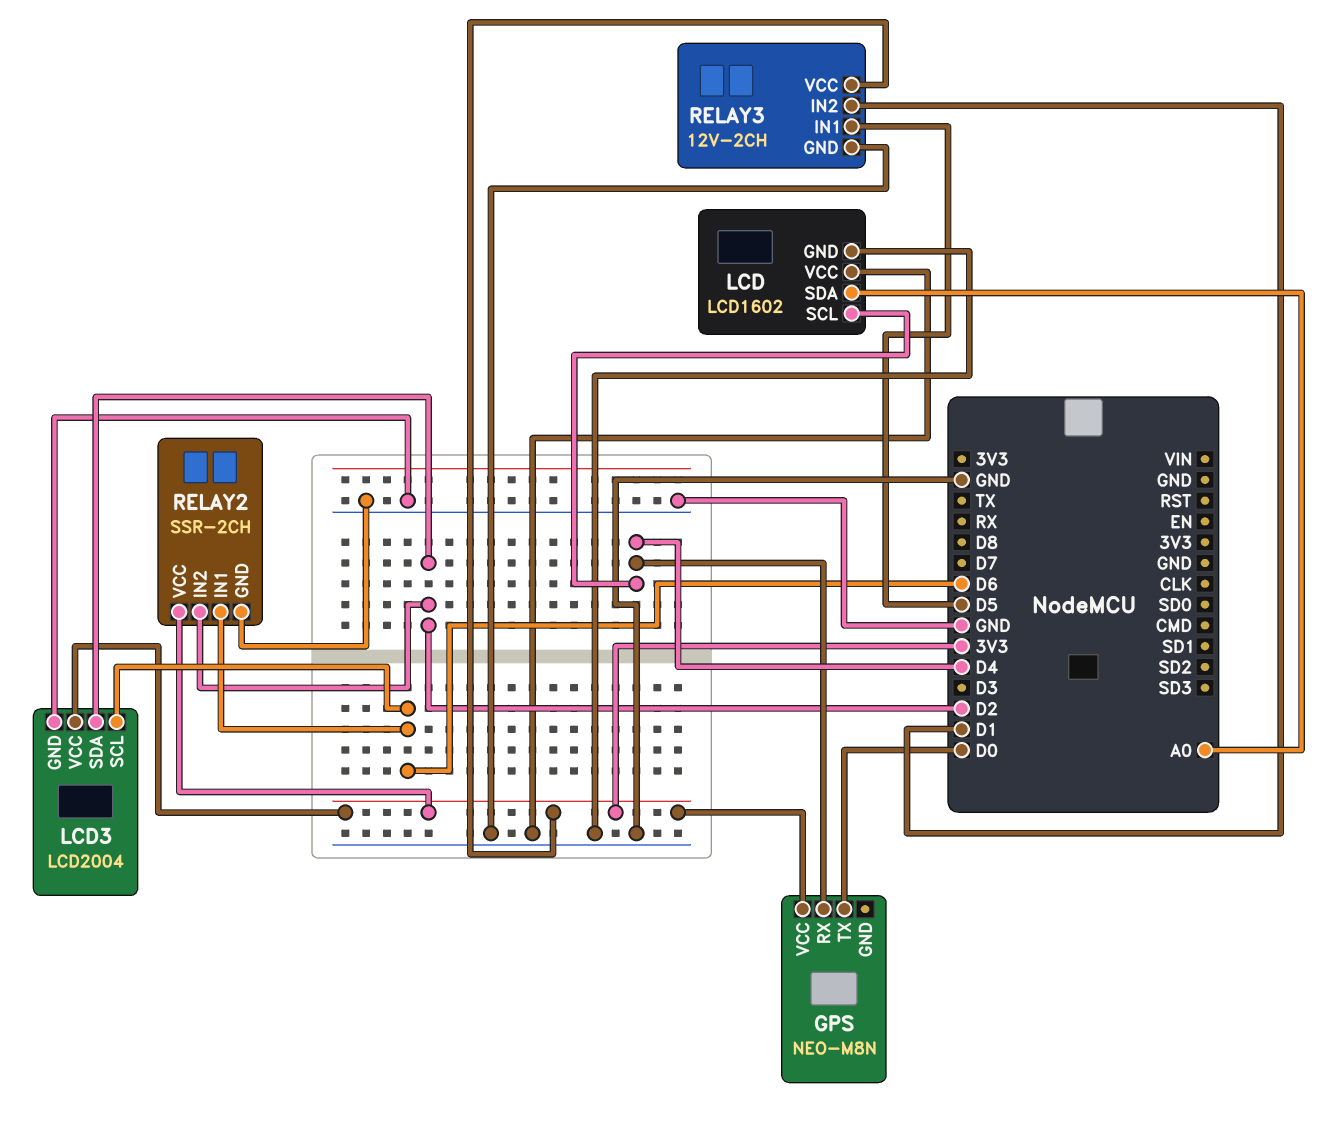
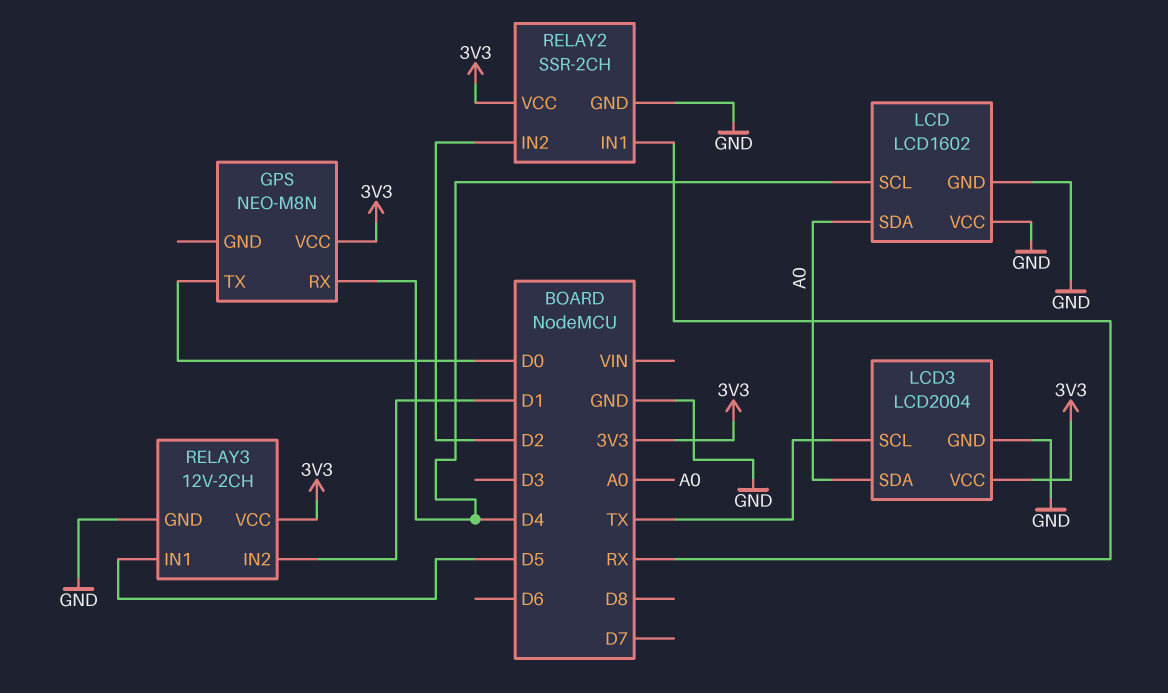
LCD3 pin SCL: D6 -> TX
LCD3 pin SDA: D2 -> A0
RELAY2 pin IN1: D6 -> RX

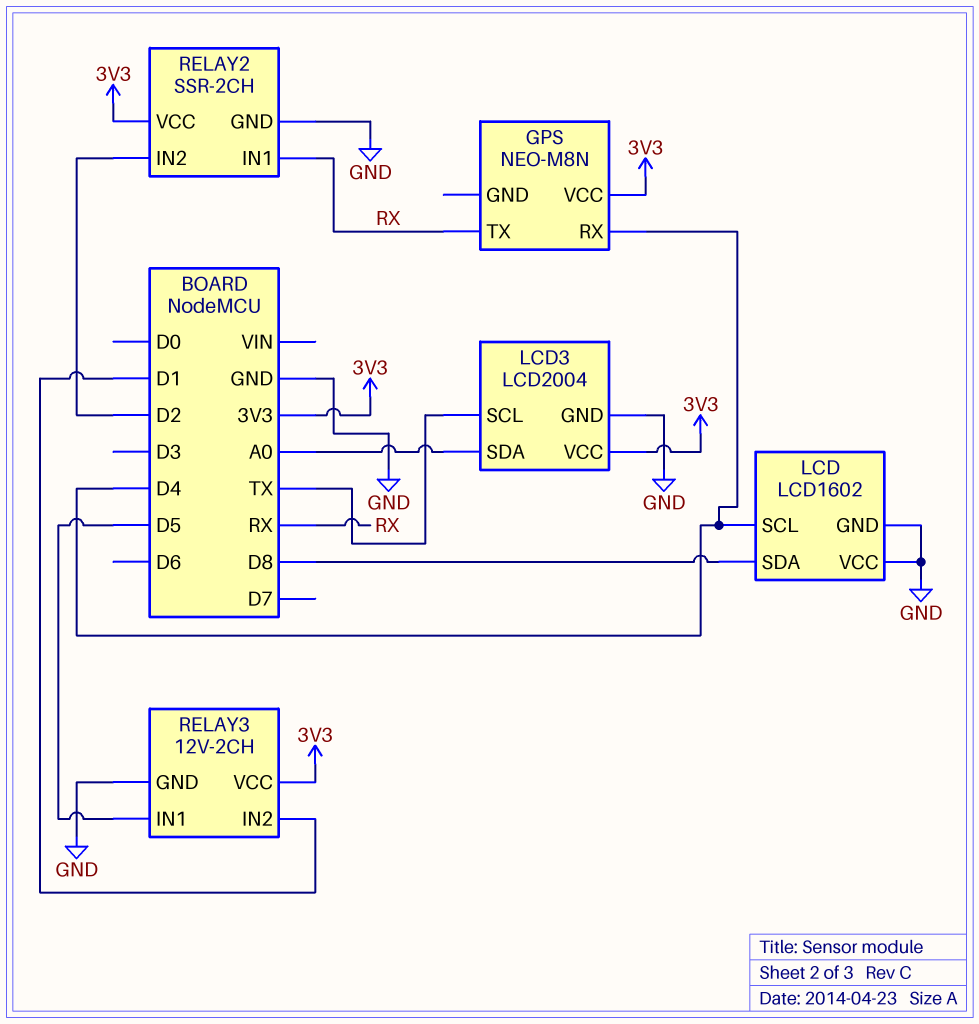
GPS pin TX: D0 -> RX
LCD pin SDA: A0 -> D8

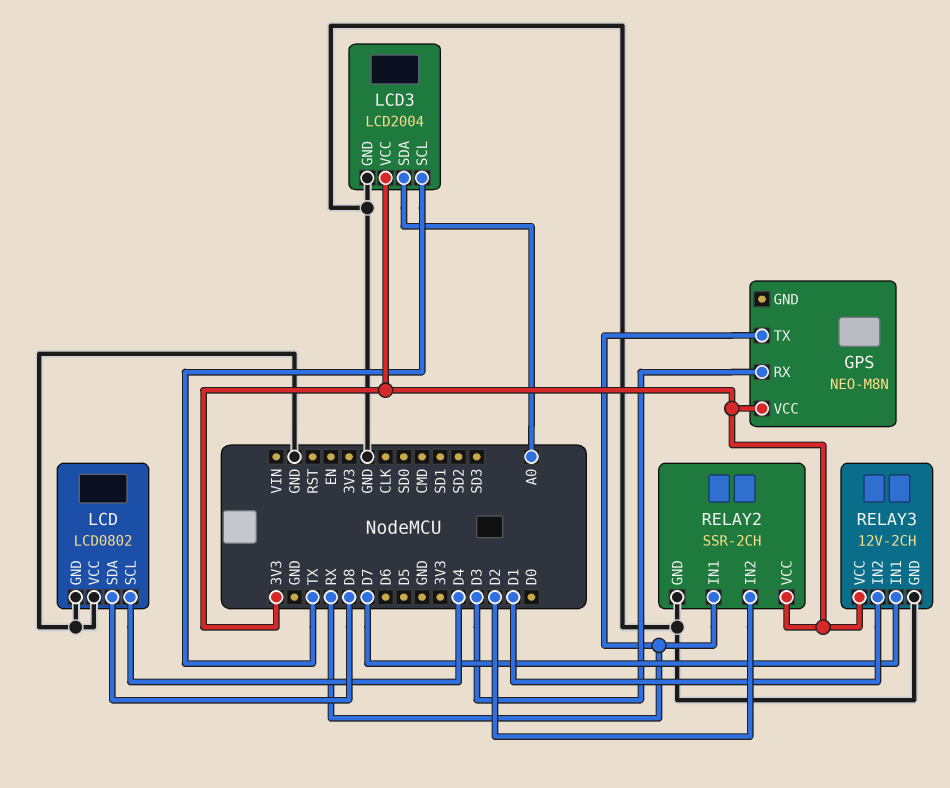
GPS pin RX: D4 -> D3
LCD: LCD1602 -> LCD0802
RELAY3 pin IN1: D5 -> D7

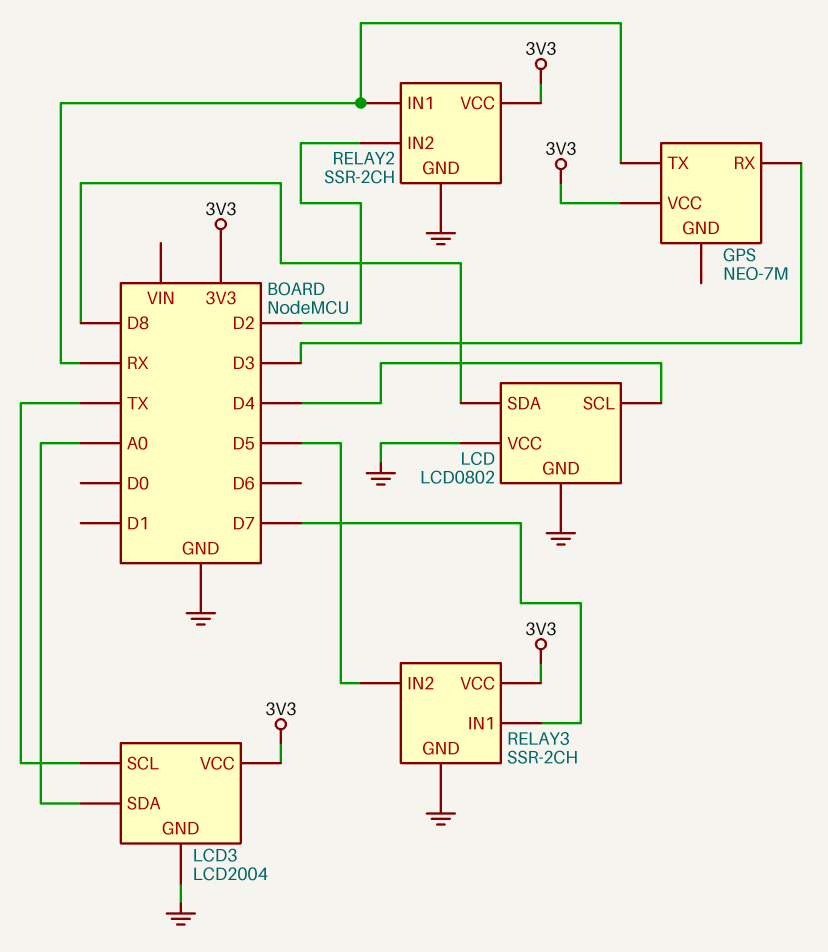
GPS: NEO-M8N -> NEO-7M
RELAY3: 12V-2CH -> SSR-2CH
RELAY3 pin IN2: D1 -> D5

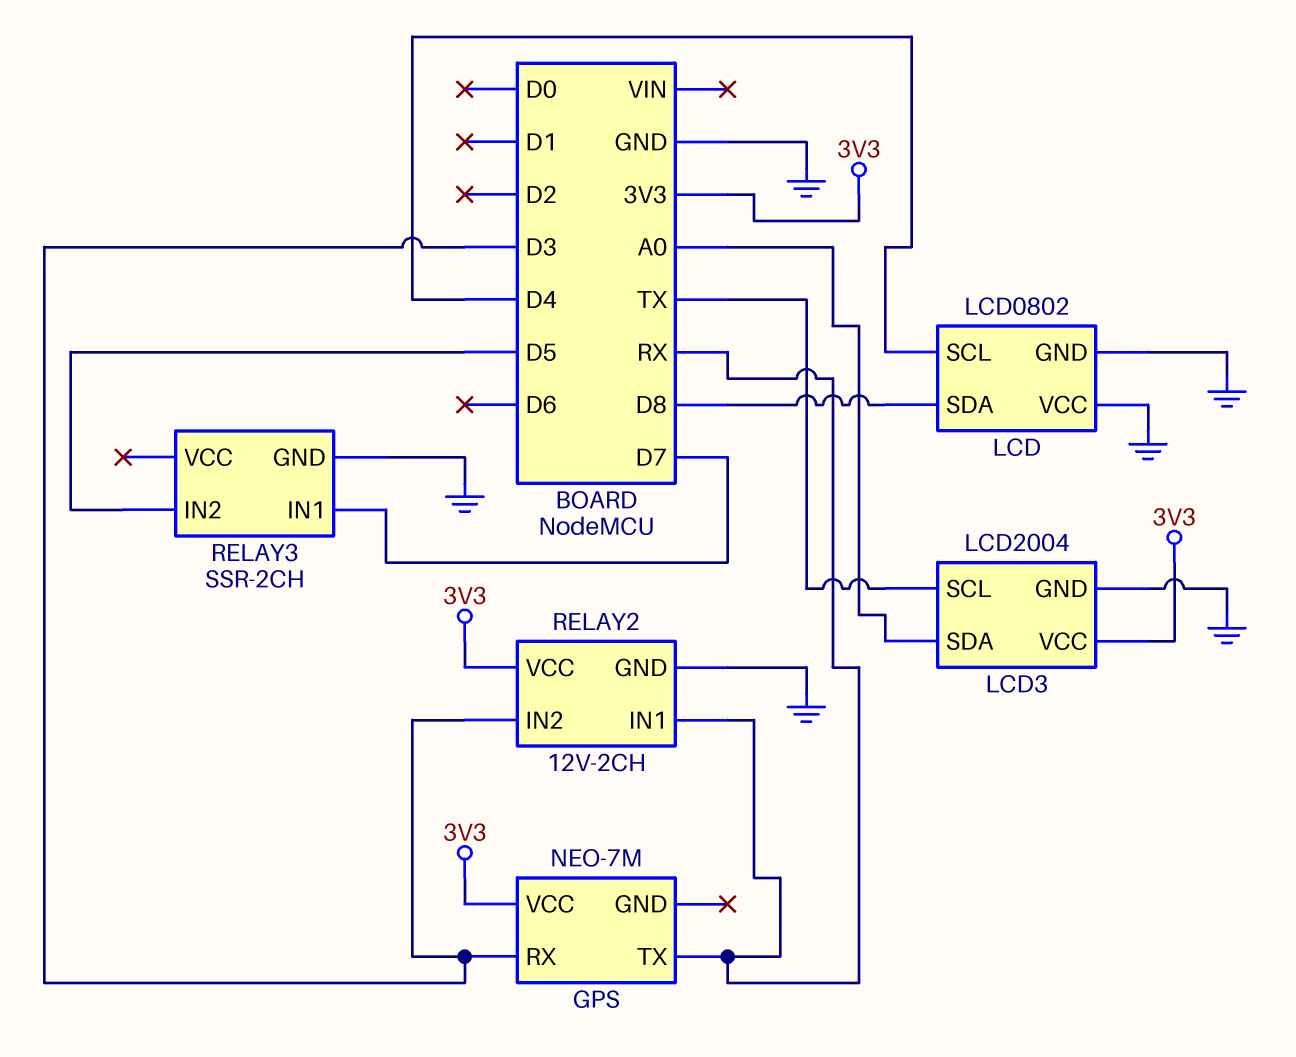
RELAY2: SSR-2CH -> 12V-2CH
RELAY2 pin IN2: D2 -> D3
RELAY3 pin VCC: 3V3 -> none

